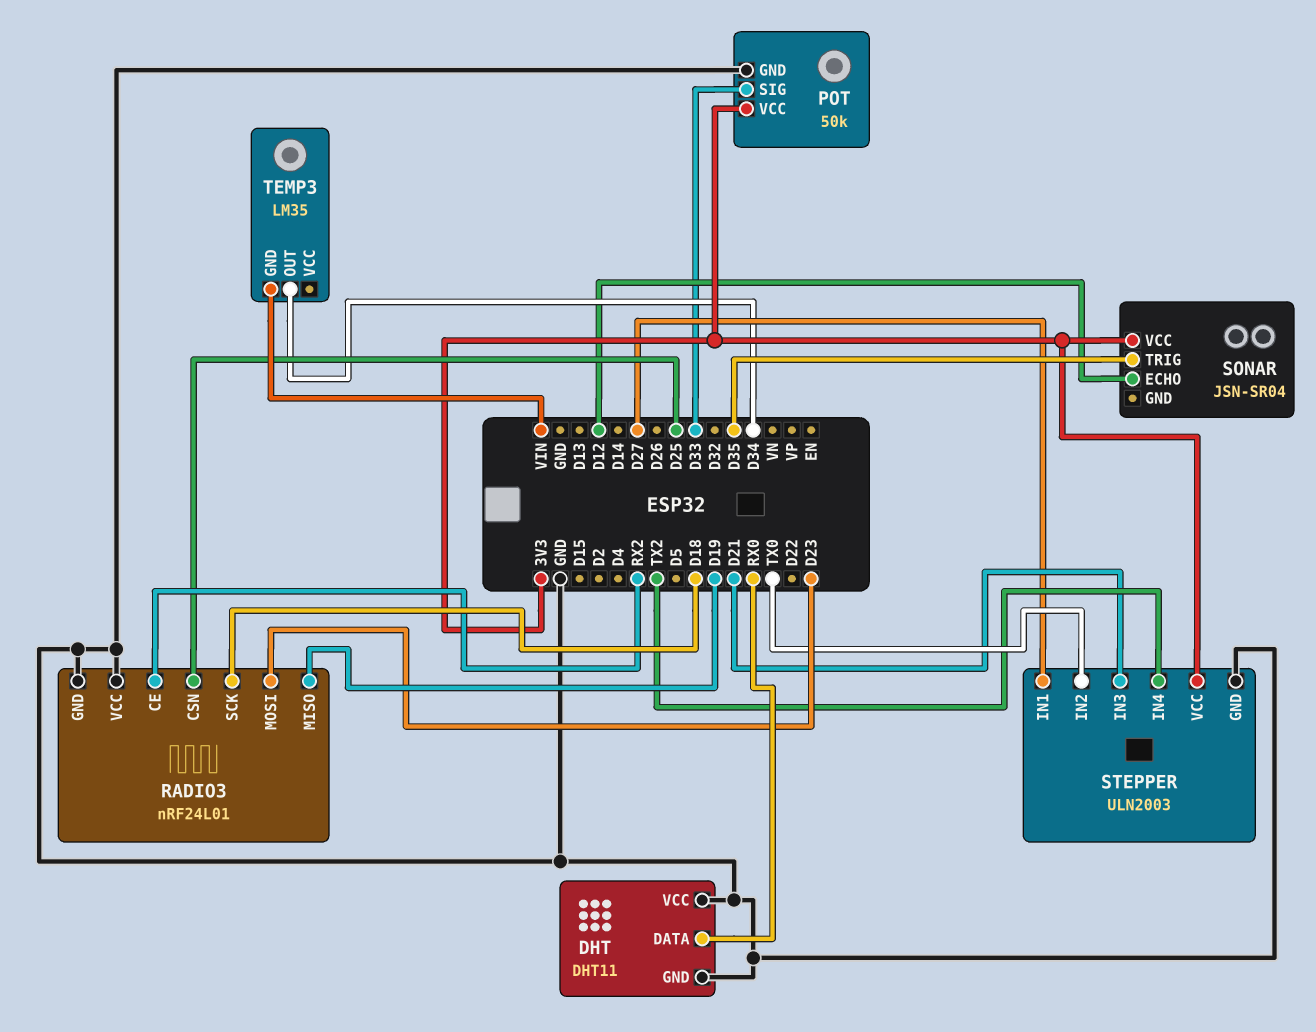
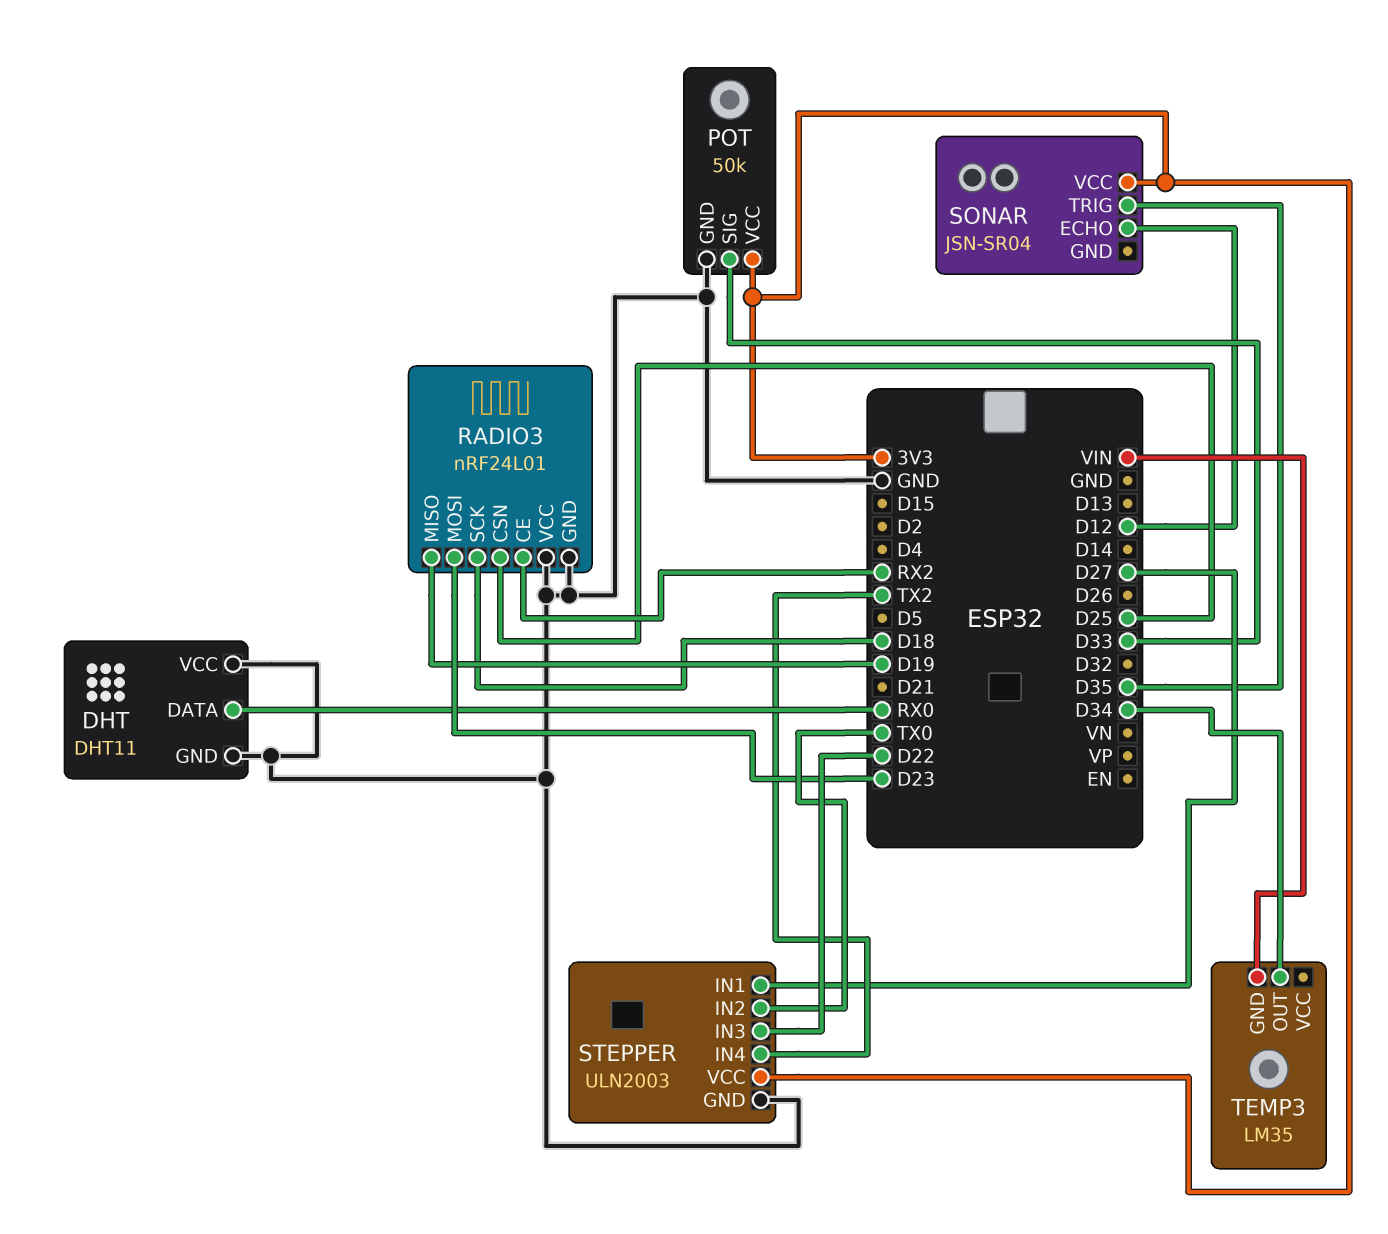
STEPPER pin IN3: D21 -> D22

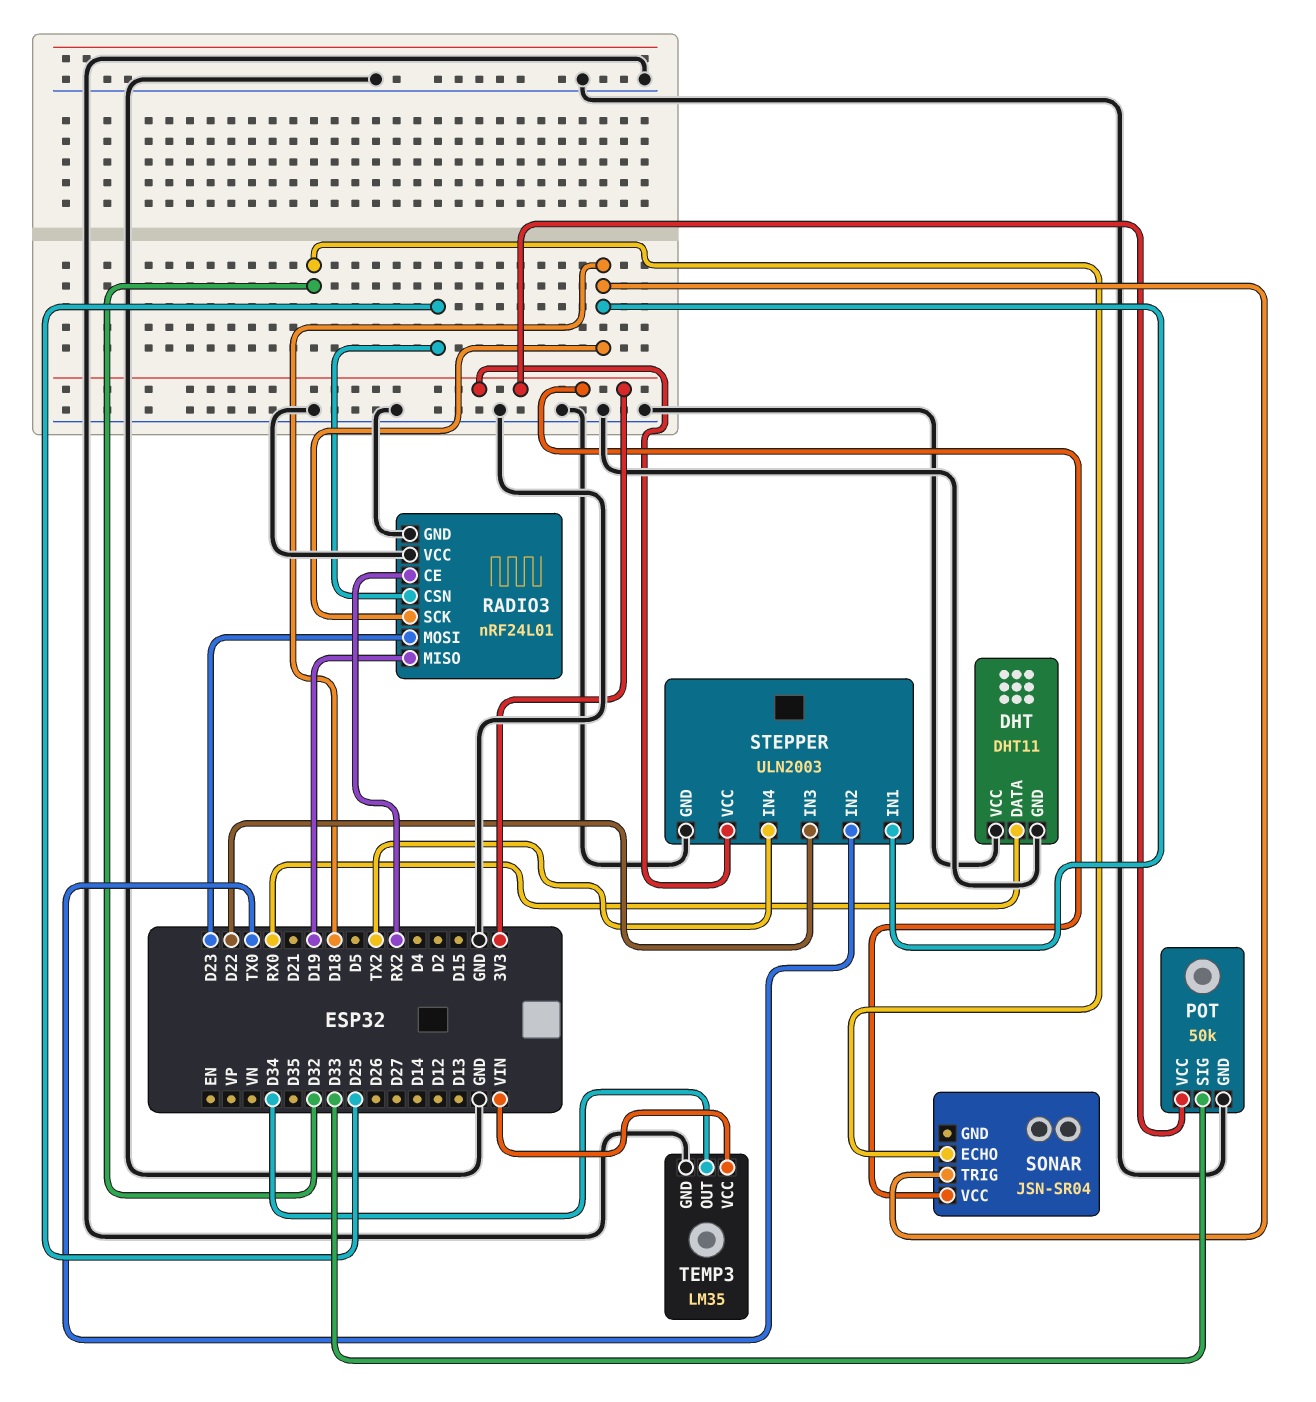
SONAR pin ECHO: D12 -> D32
SONAR pin TRIG: D35 -> D18
STEPPER pin IN1: D27 -> D18
TEMP3 pin GND: VIN -> GND
TEMP3 pin VCC: none -> VIN

